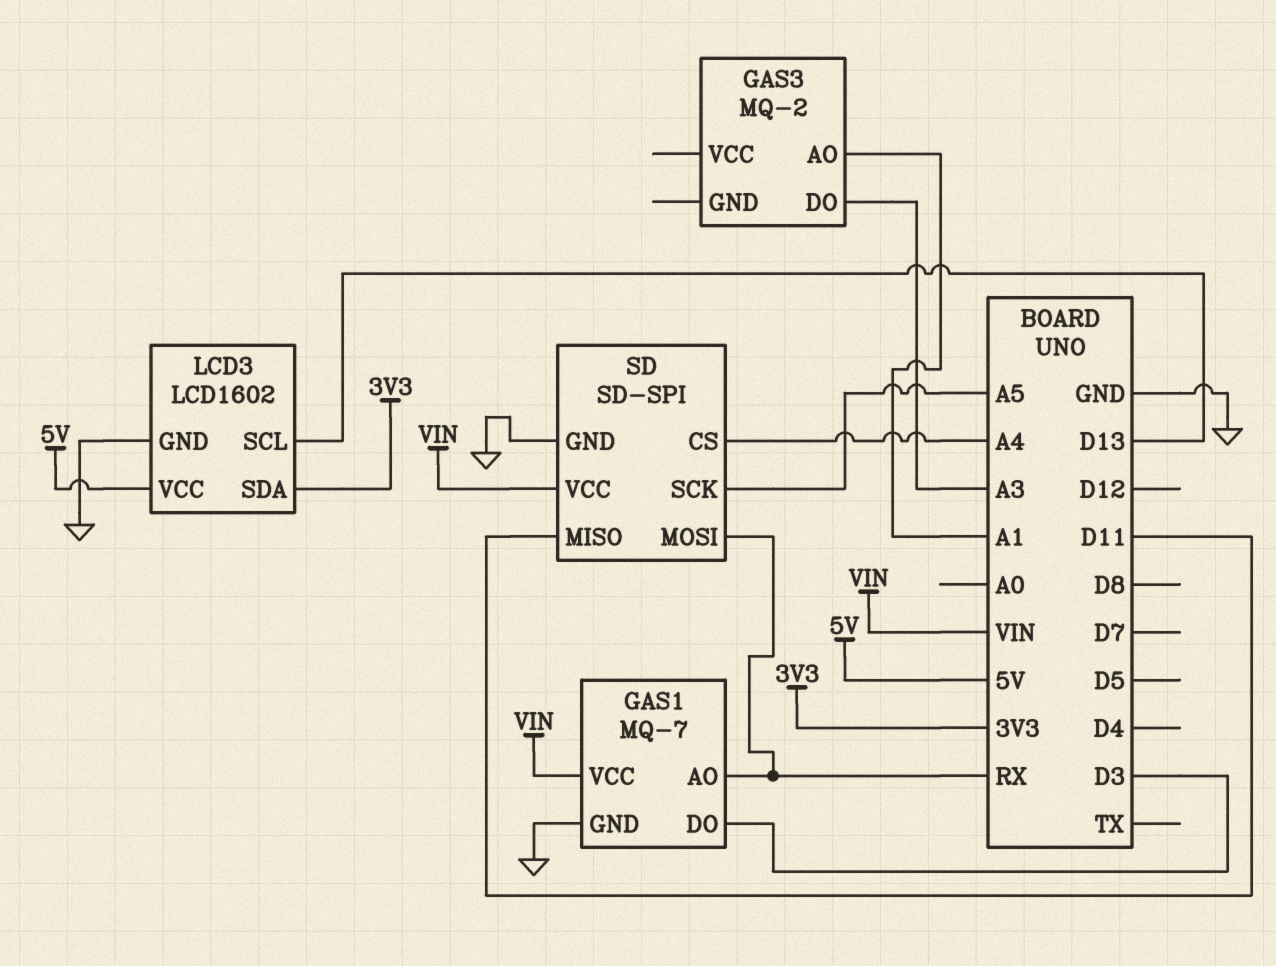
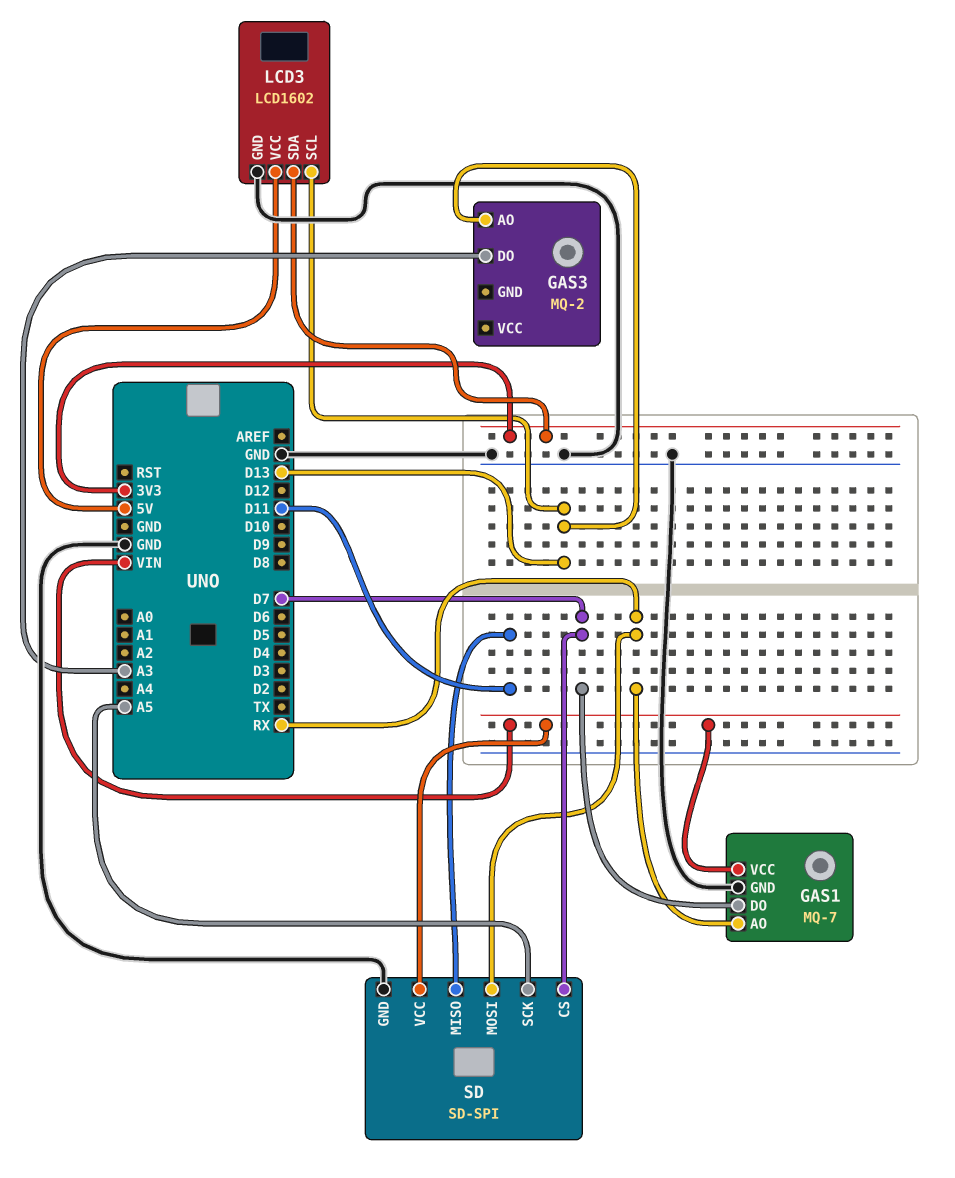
GAS1 pin DO: D3 -> D7
GAS3 pin AO: A1 -> D13
SD pin CS: A4 -> D7

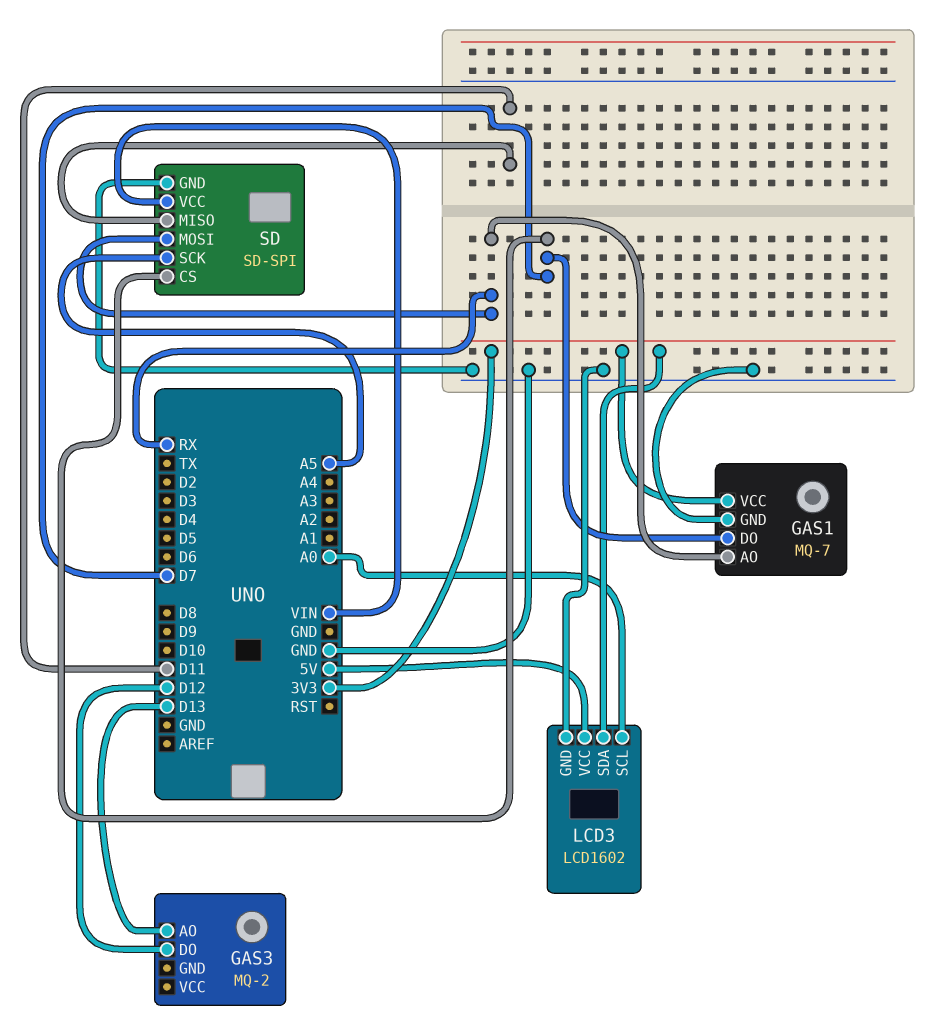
GAS1 pin VCC: VIN -> 3V3
GAS3 pin DO: A3 -> D12
LCD3 pin SCL: D13 -> A0

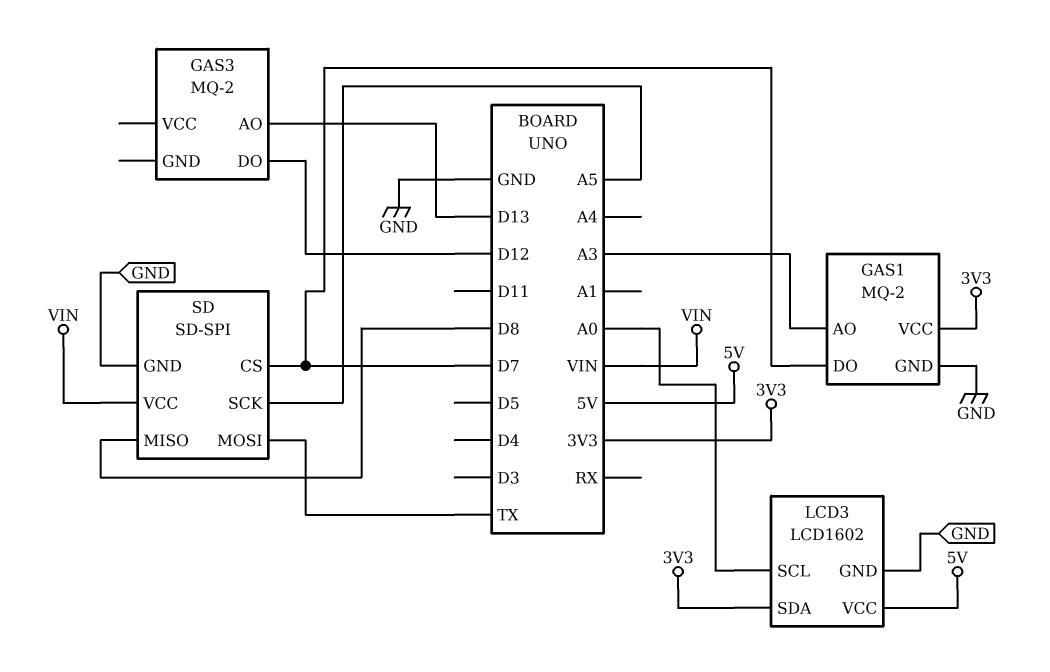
GAS1: MQ-7 -> MQ-2
GAS1 pin AO: RX -> A3
SD pin MISO: D11 -> D8
SD pin MOSI: RX -> TX

